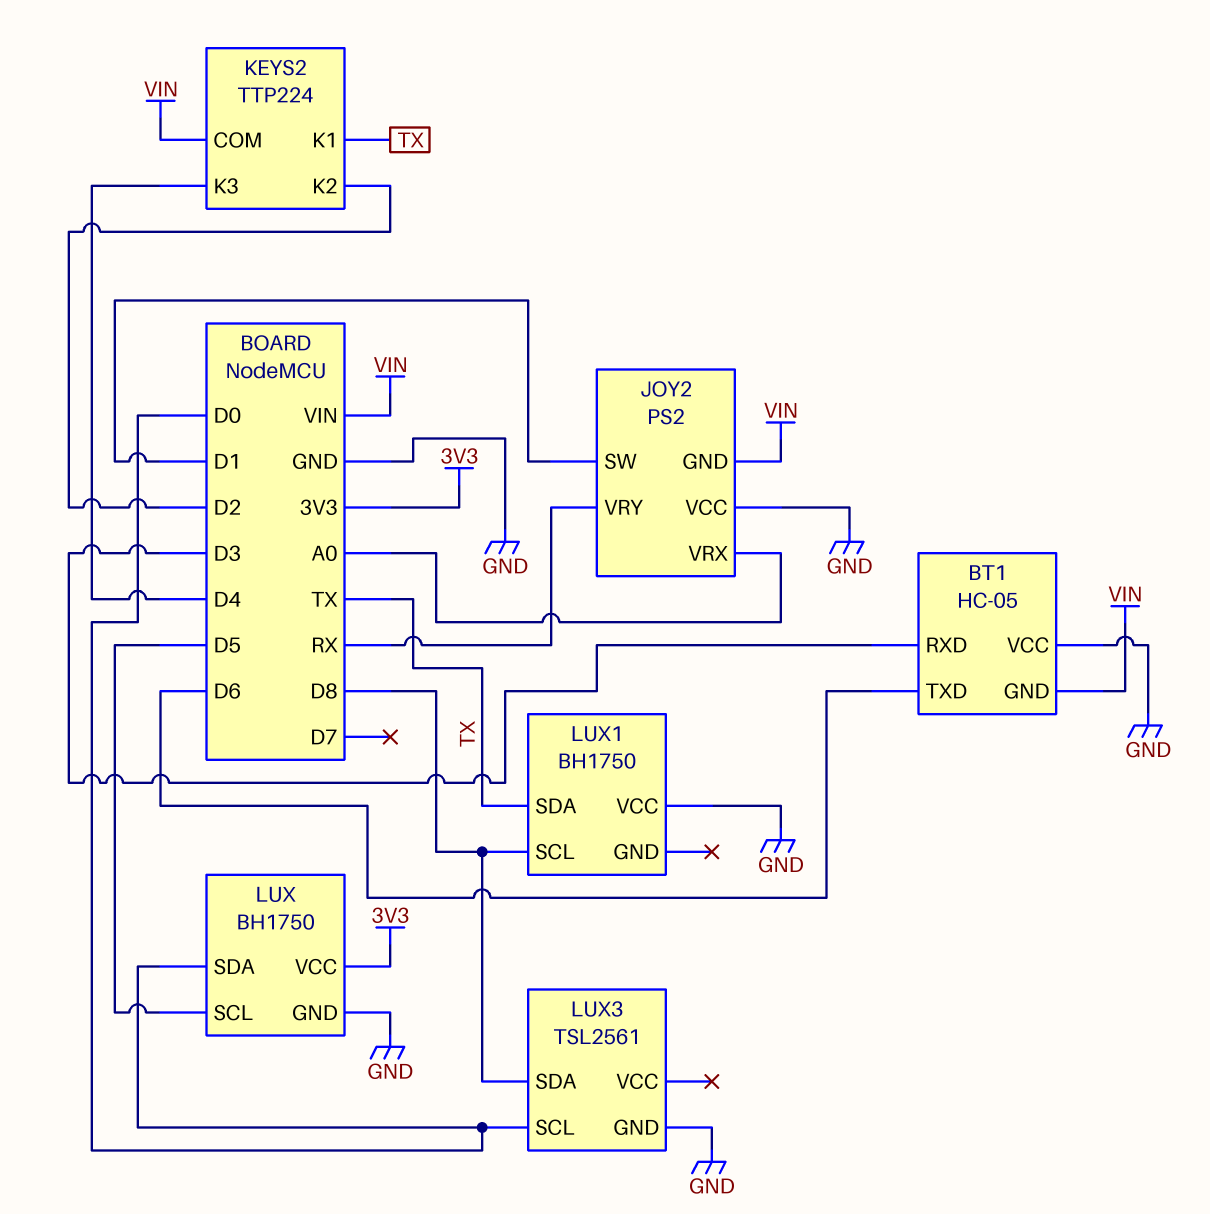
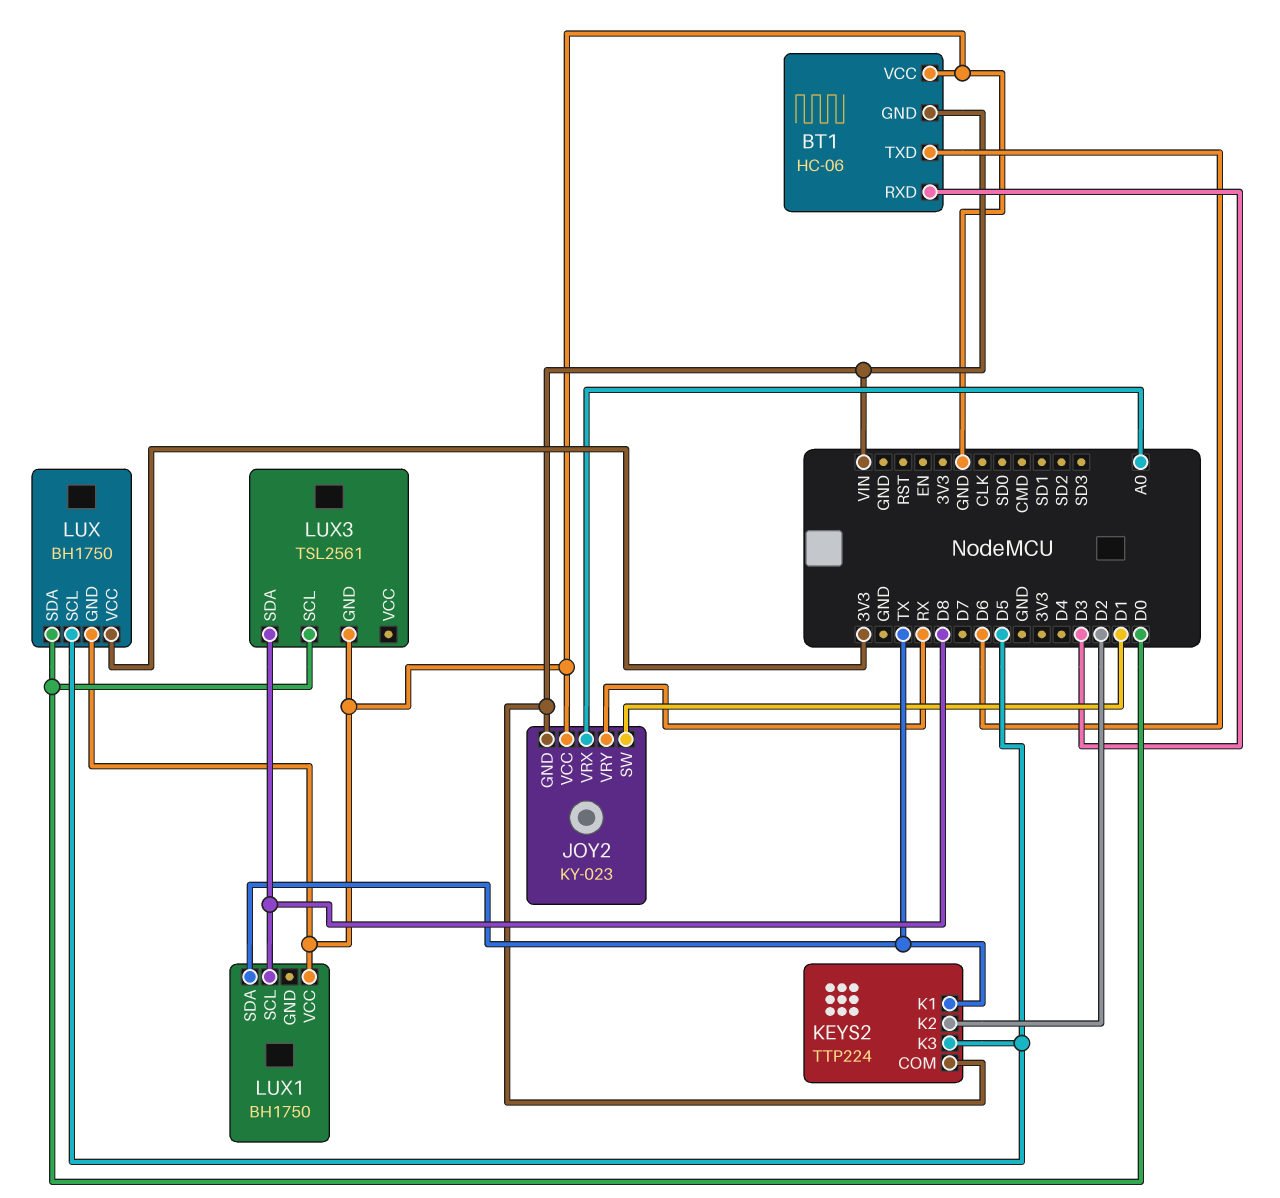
BT1: HC-05 -> HC-06
JOY2: PS2 -> KY-023
KEYS2 pin K3: D4 -> D5

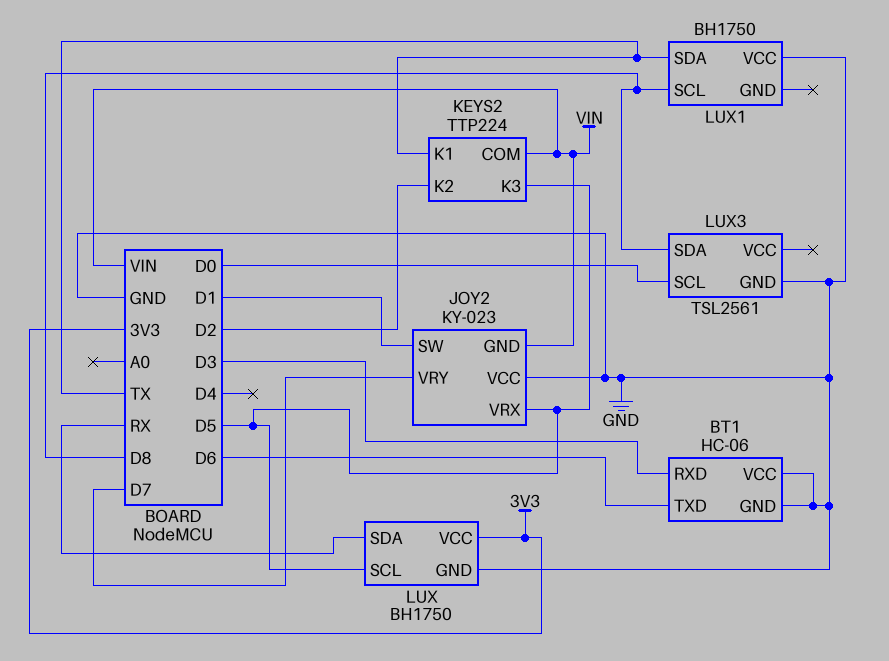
BT1 pin GND: VIN -> GND
JOY2 pin VRX: A0 -> D5
JOY2 pin VRY: RX -> D7
LUX pin SDA: D0 -> RX

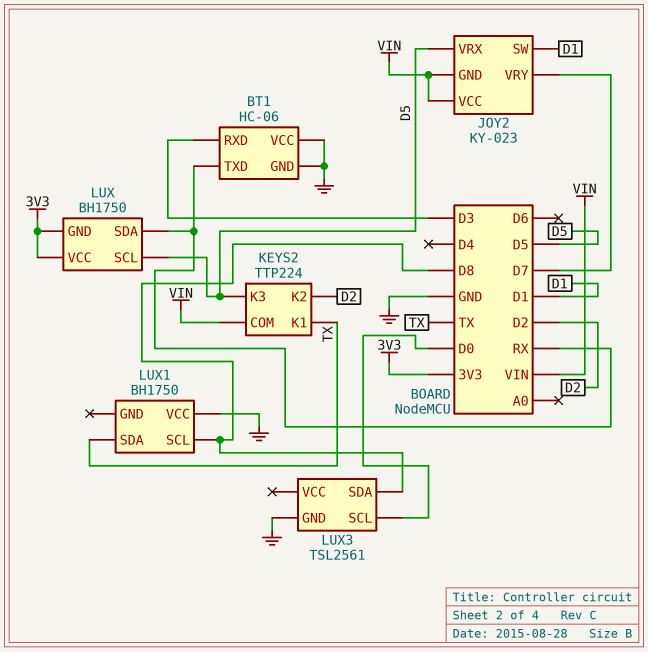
BT1 pin TXD: D6 -> RX
JOY2 pin VCC: GND -> VIN
LUX pin GND: GND -> 3V3

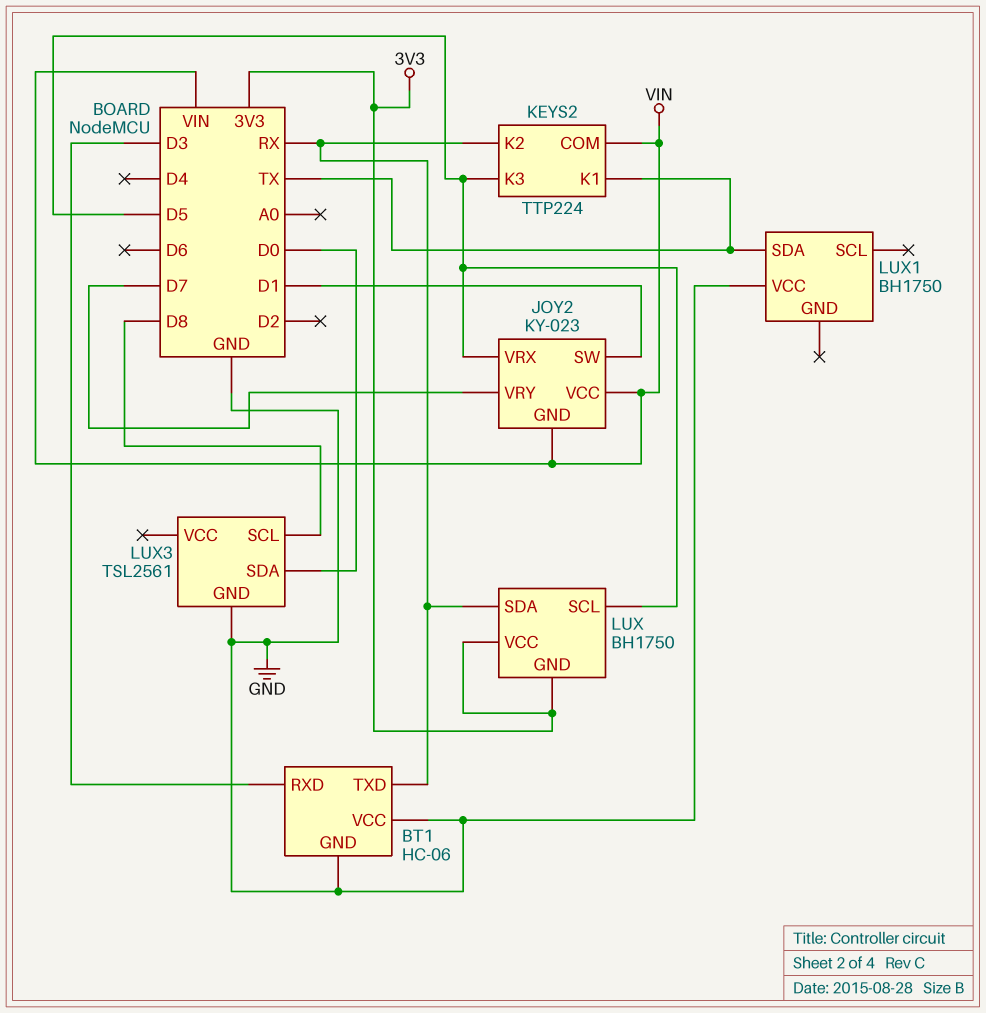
KEYS2 pin K2: D2 -> RX
LUX1 pin SCL: D8 -> none
LUX3 pin SCL: D0 -> D8
LUX3 pin SDA: D8 -> D0

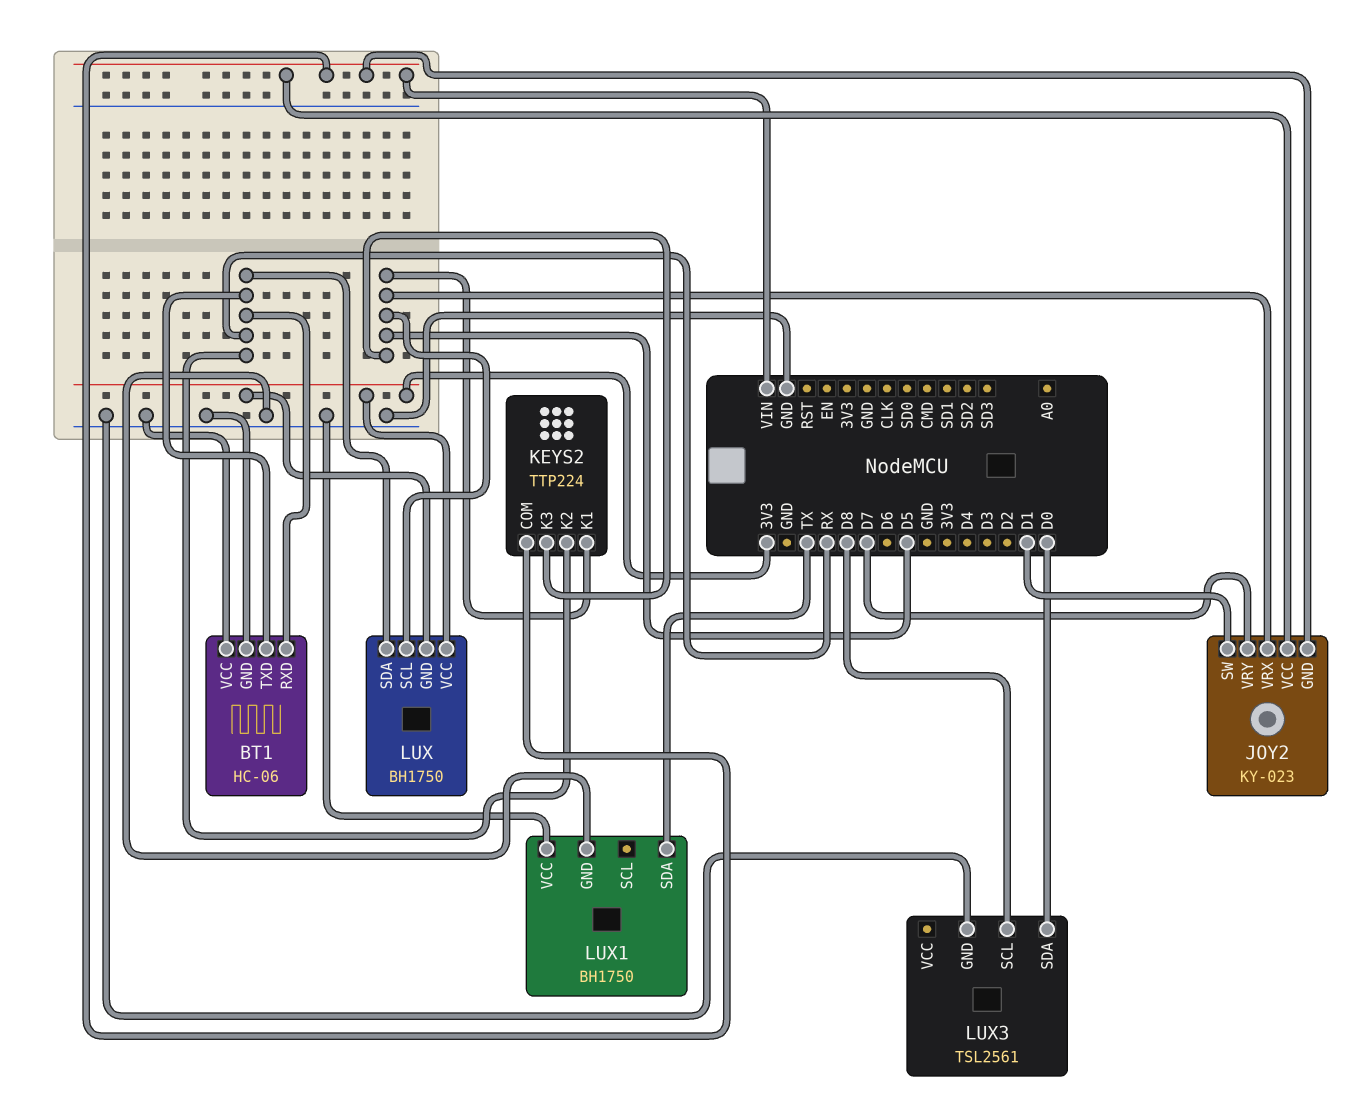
BT1 pin RXD: D3 -> RX
KEYS2 pin K1: TX -> D5
LUX1 pin GND: none -> GND

